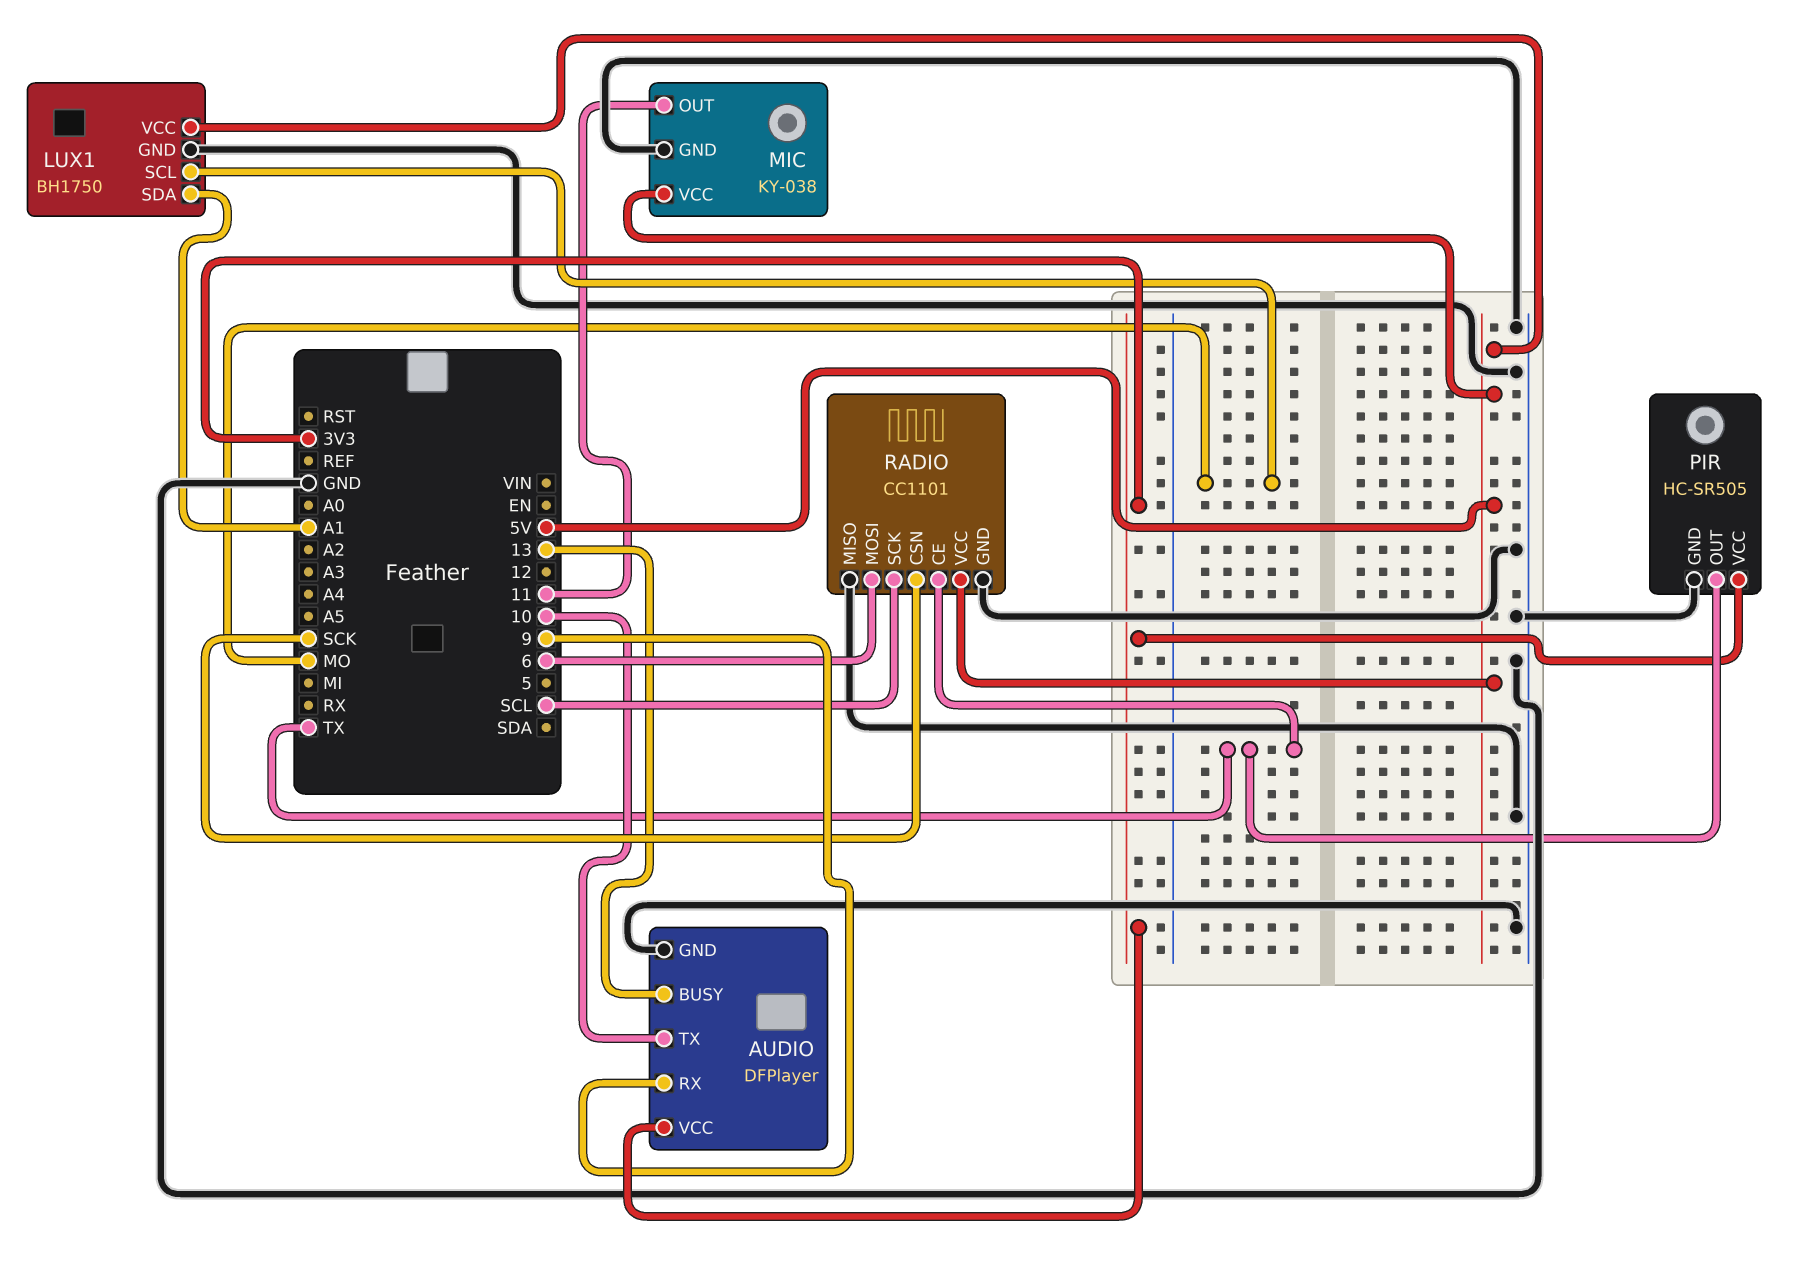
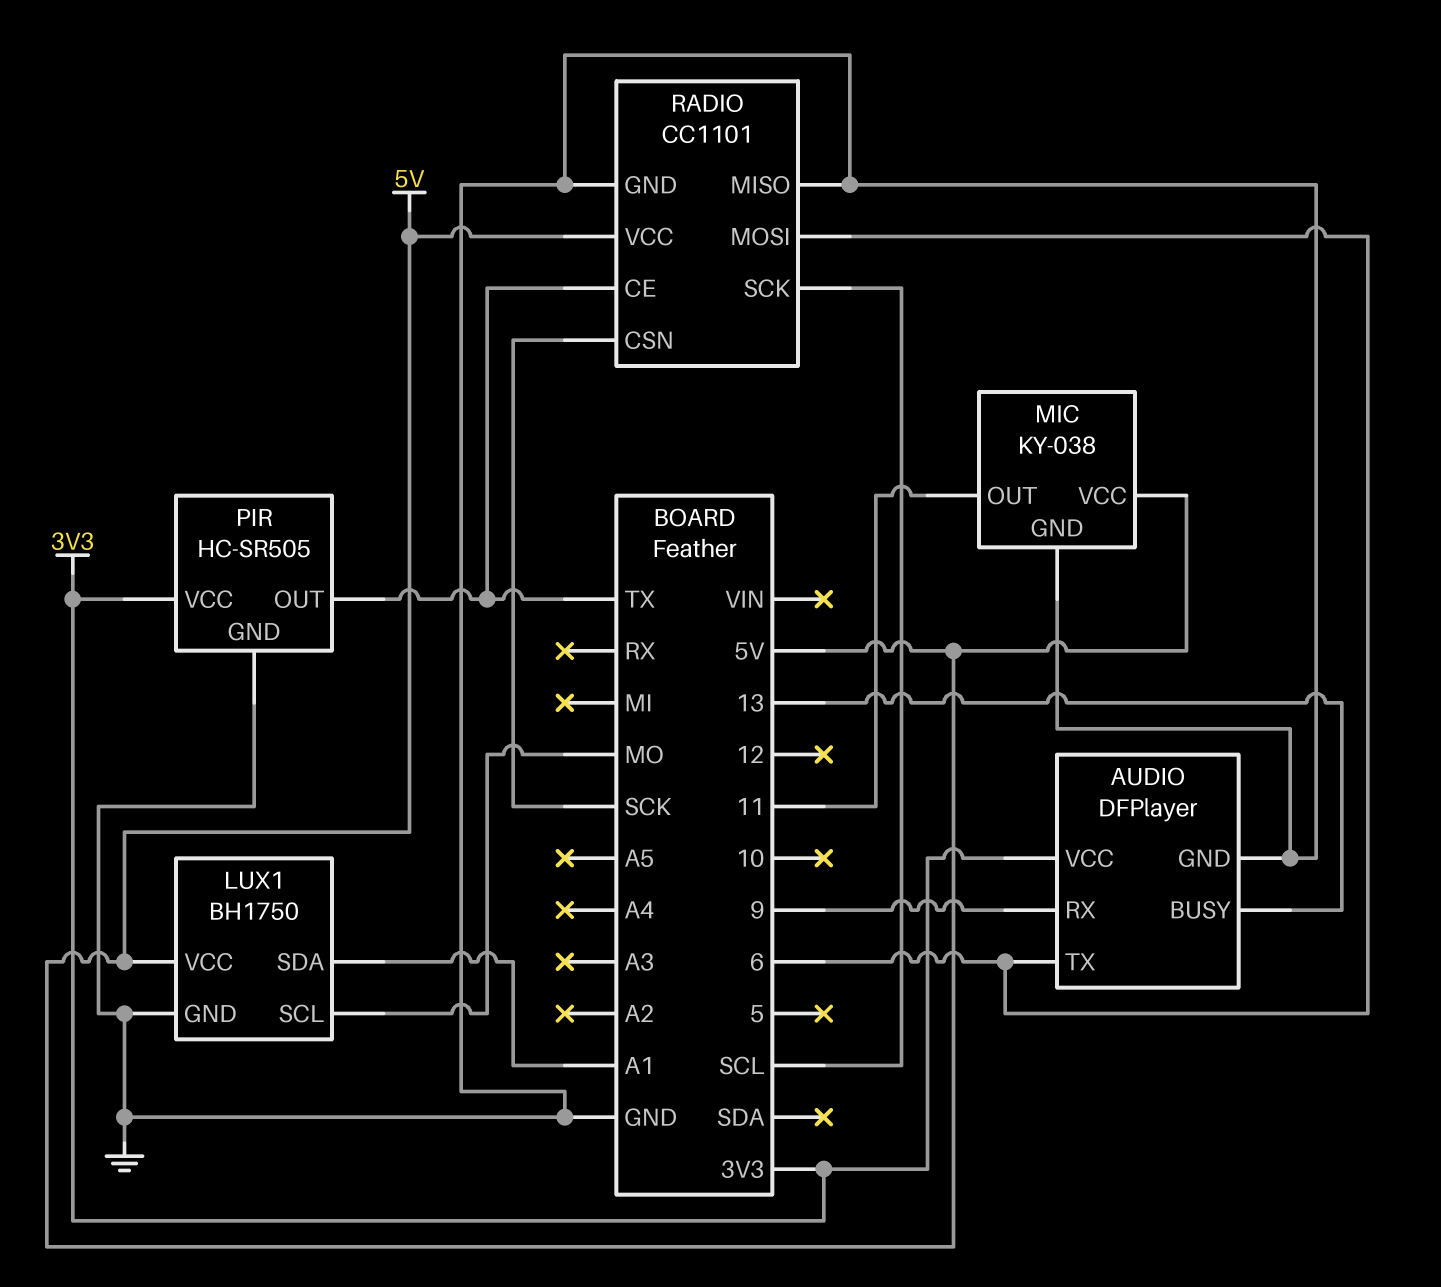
AUDIO pin TX: 10 -> 6

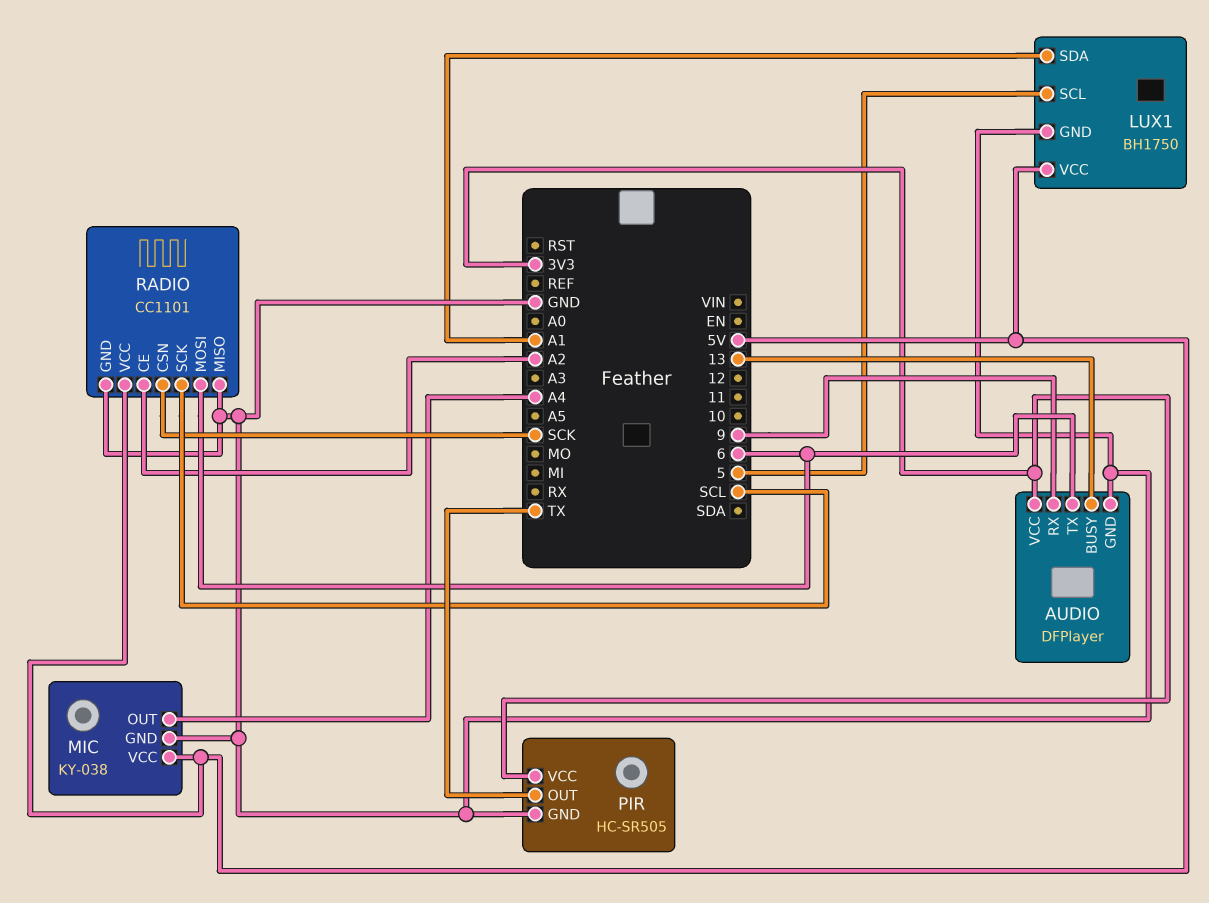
LUX1 pin SCL: MO -> 5
MIC pin OUT: 11 -> A4
RADIO pin CE: TX -> A2

